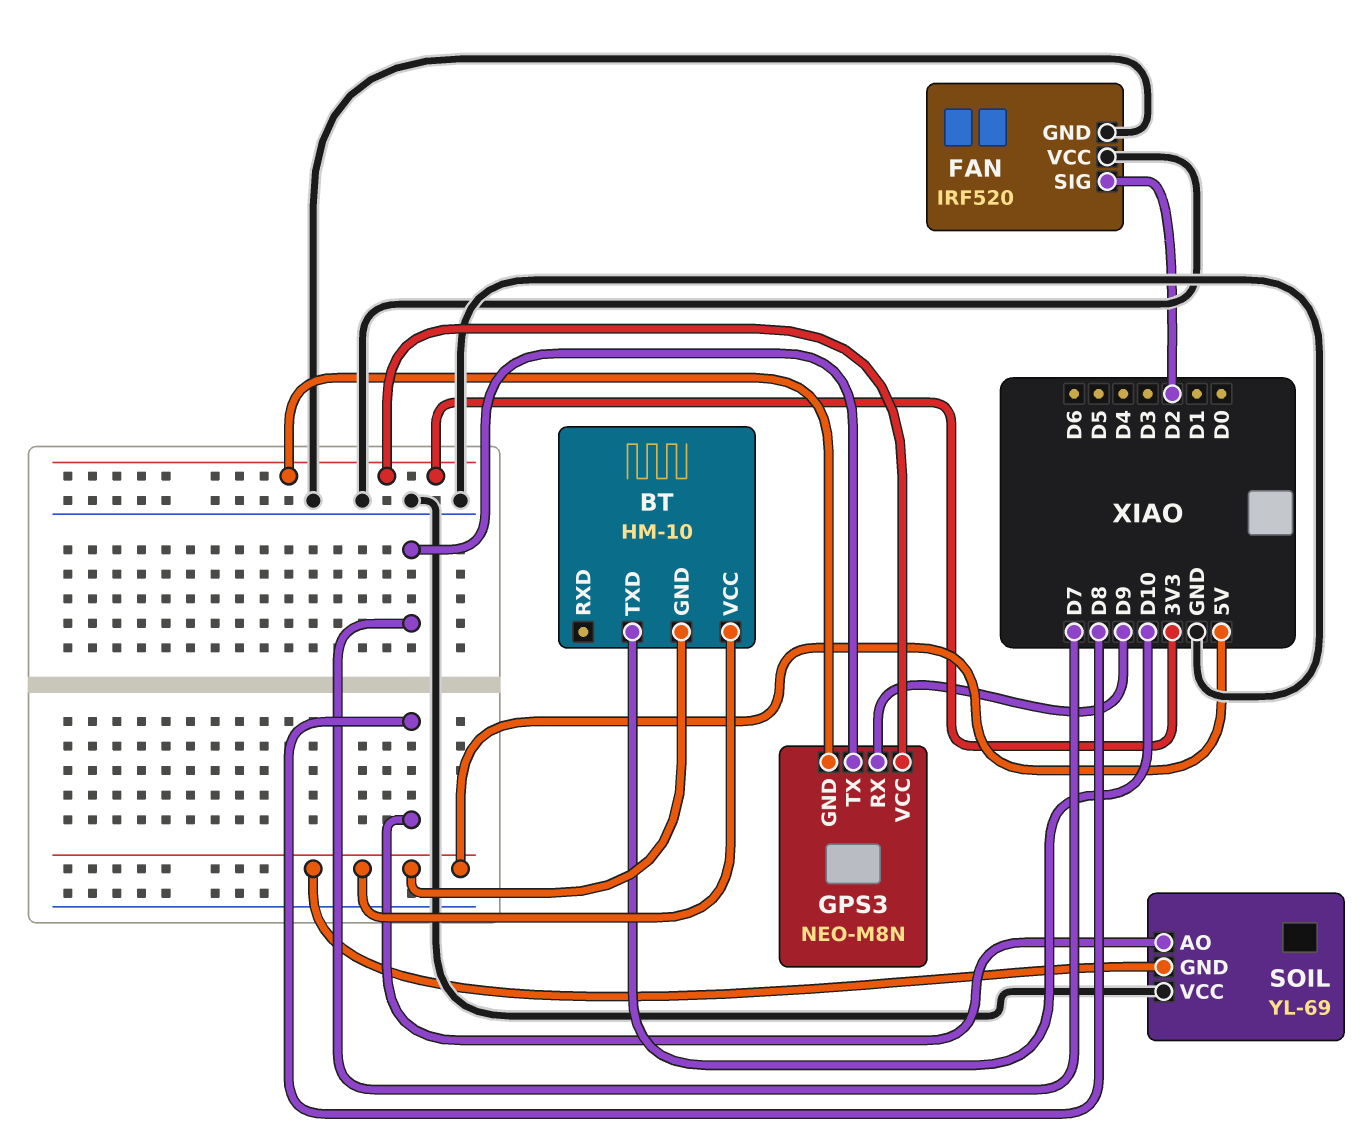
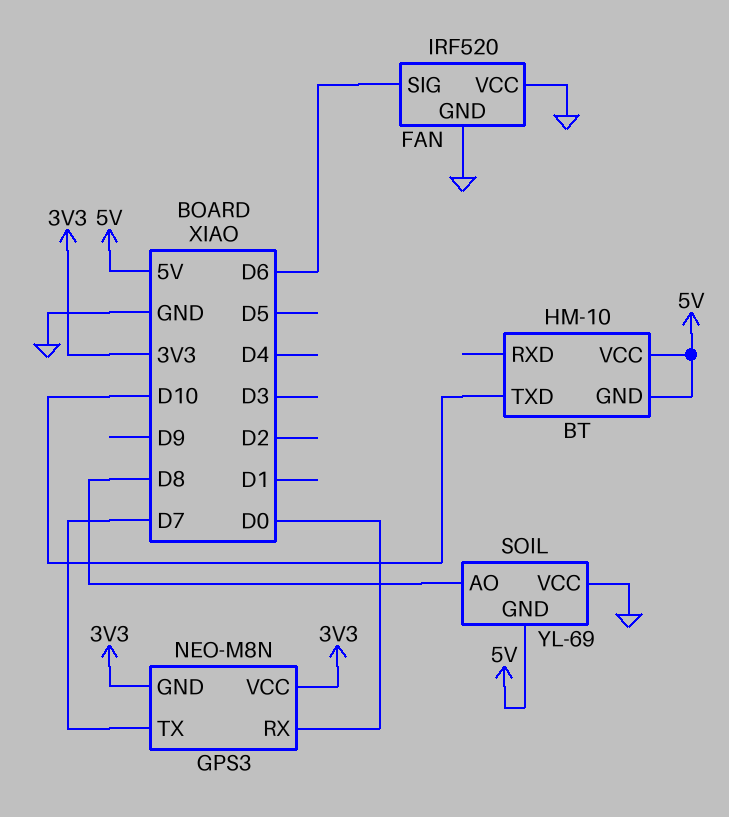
FAN pin SIG: D2 -> D6
GPS3 pin RX: D9 -> D0

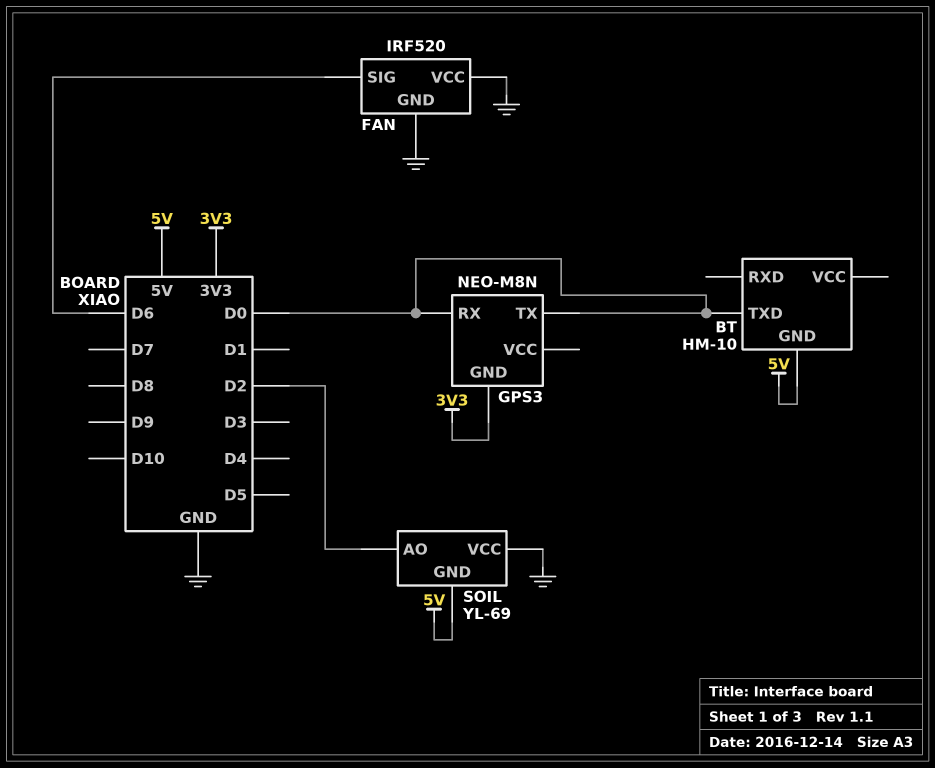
BT pin TXD: D10 -> D0
BT pin VCC: 5V -> none
GPS3 pin TX: D7 -> D0
GPS3 pin VCC: 3V3 -> none
SOIL pin AO: D8 -> D2

